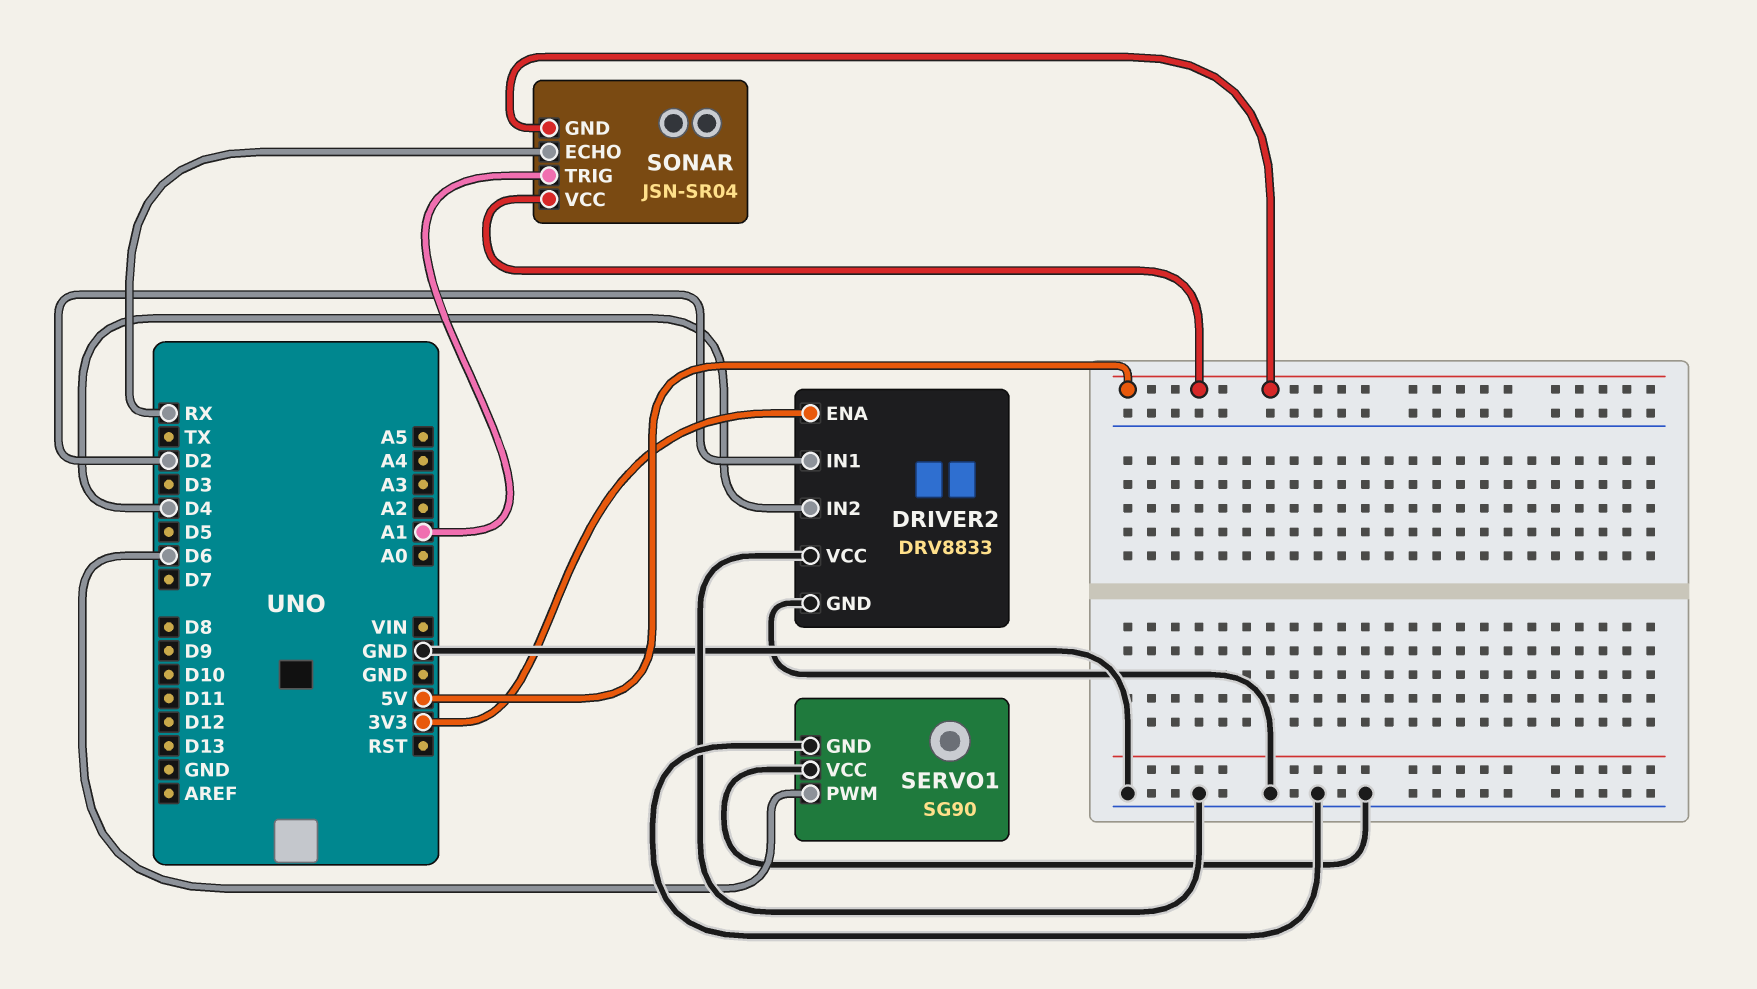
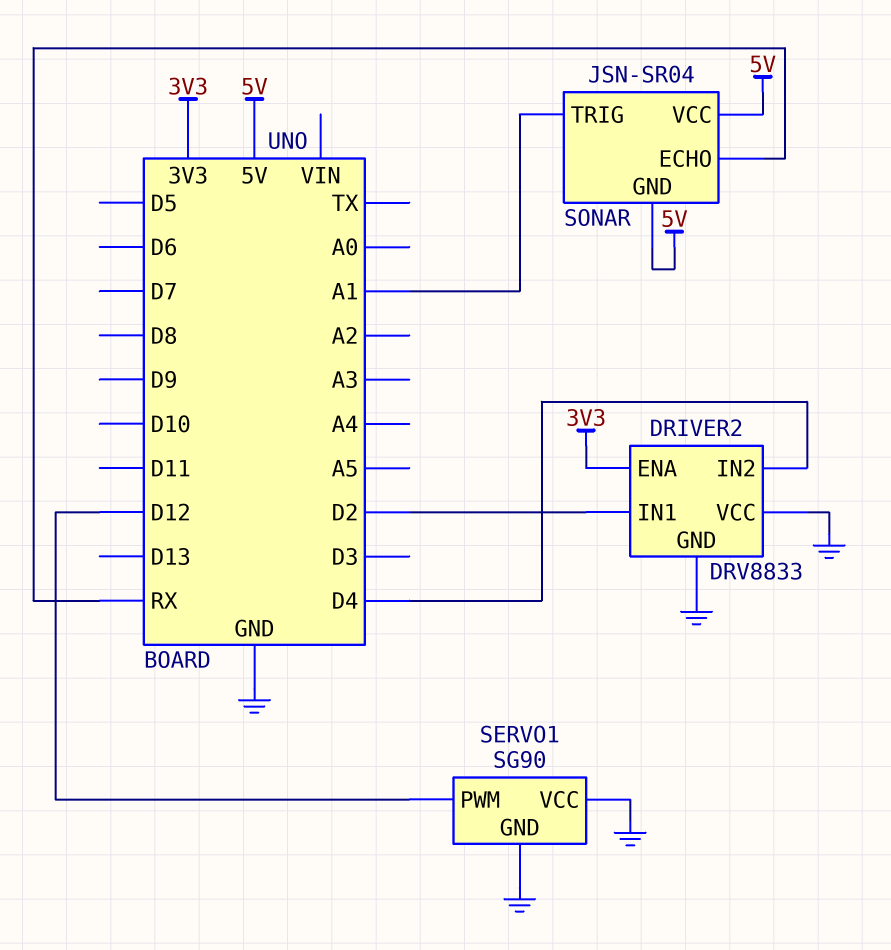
SERVO1 pin PWM: D6 -> D12

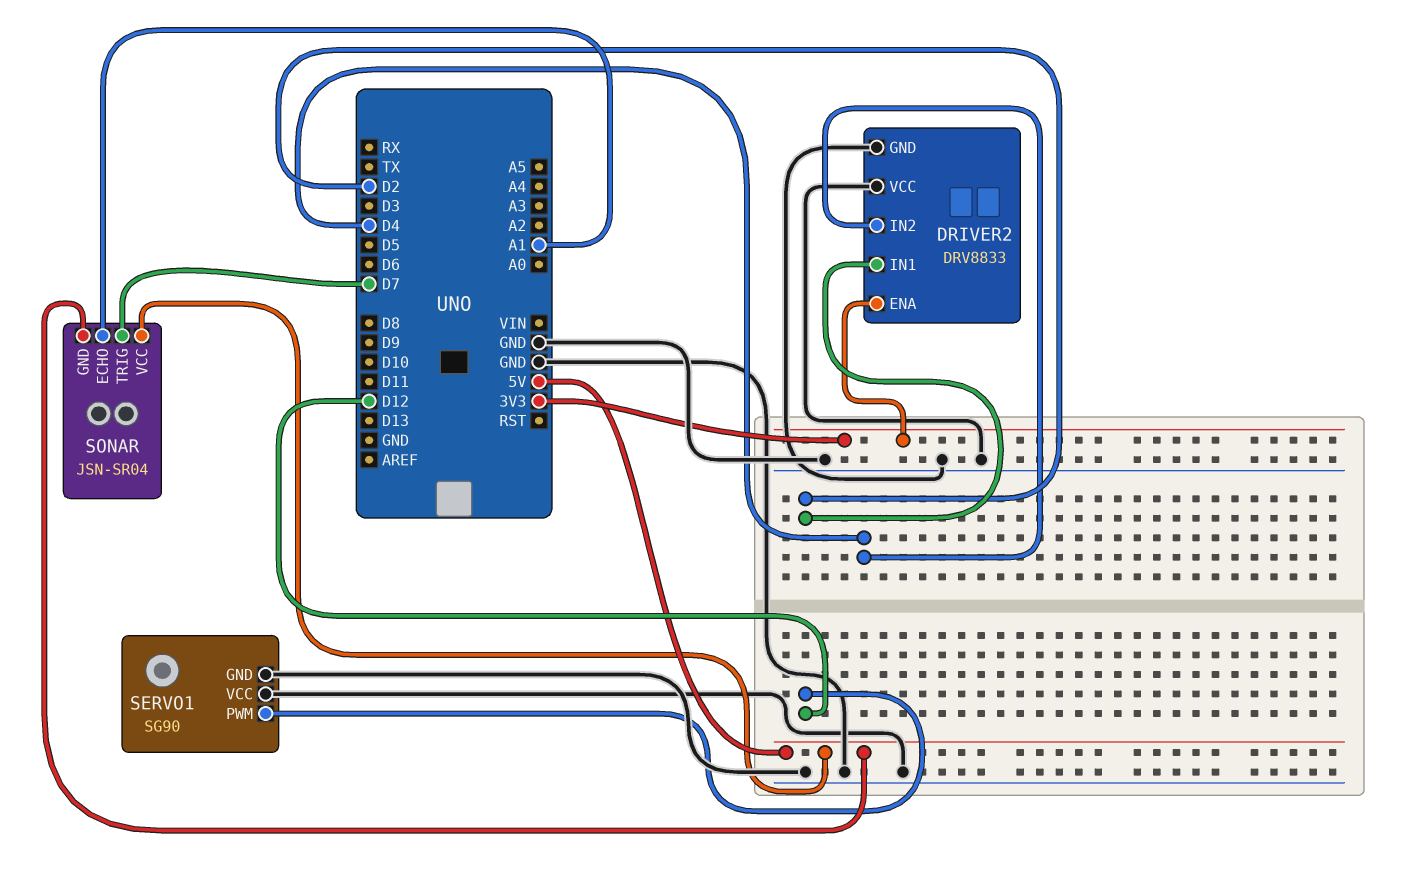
SONAR pin ECHO: RX -> A1
SONAR pin TRIG: A1 -> D7

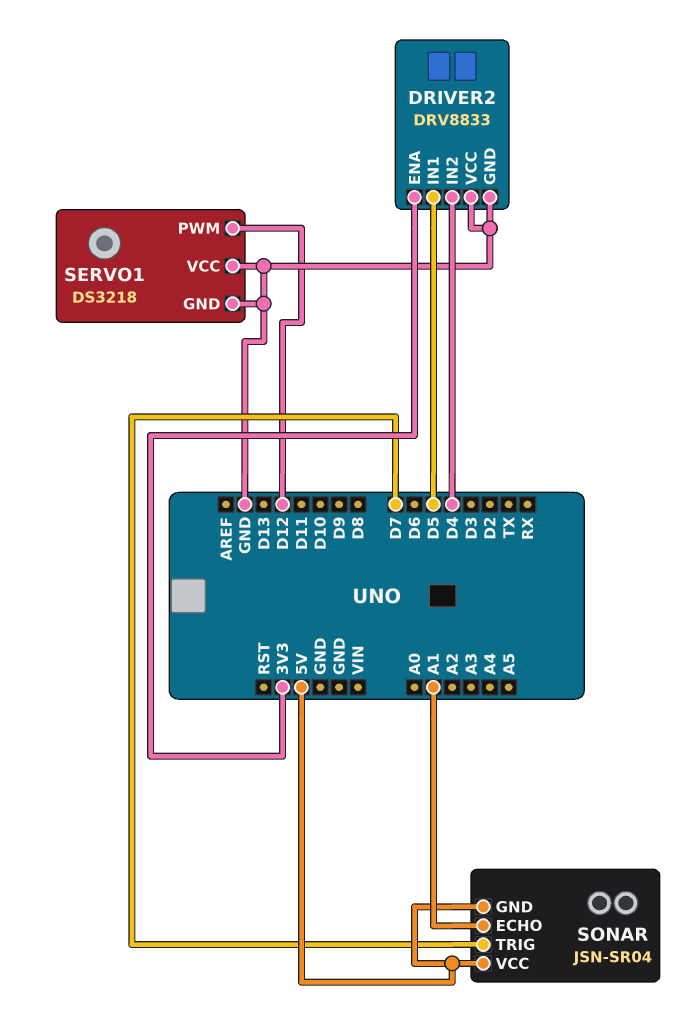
DRIVER2 pin IN1: D2 -> D5
SERVO1: SG90 -> DS3218

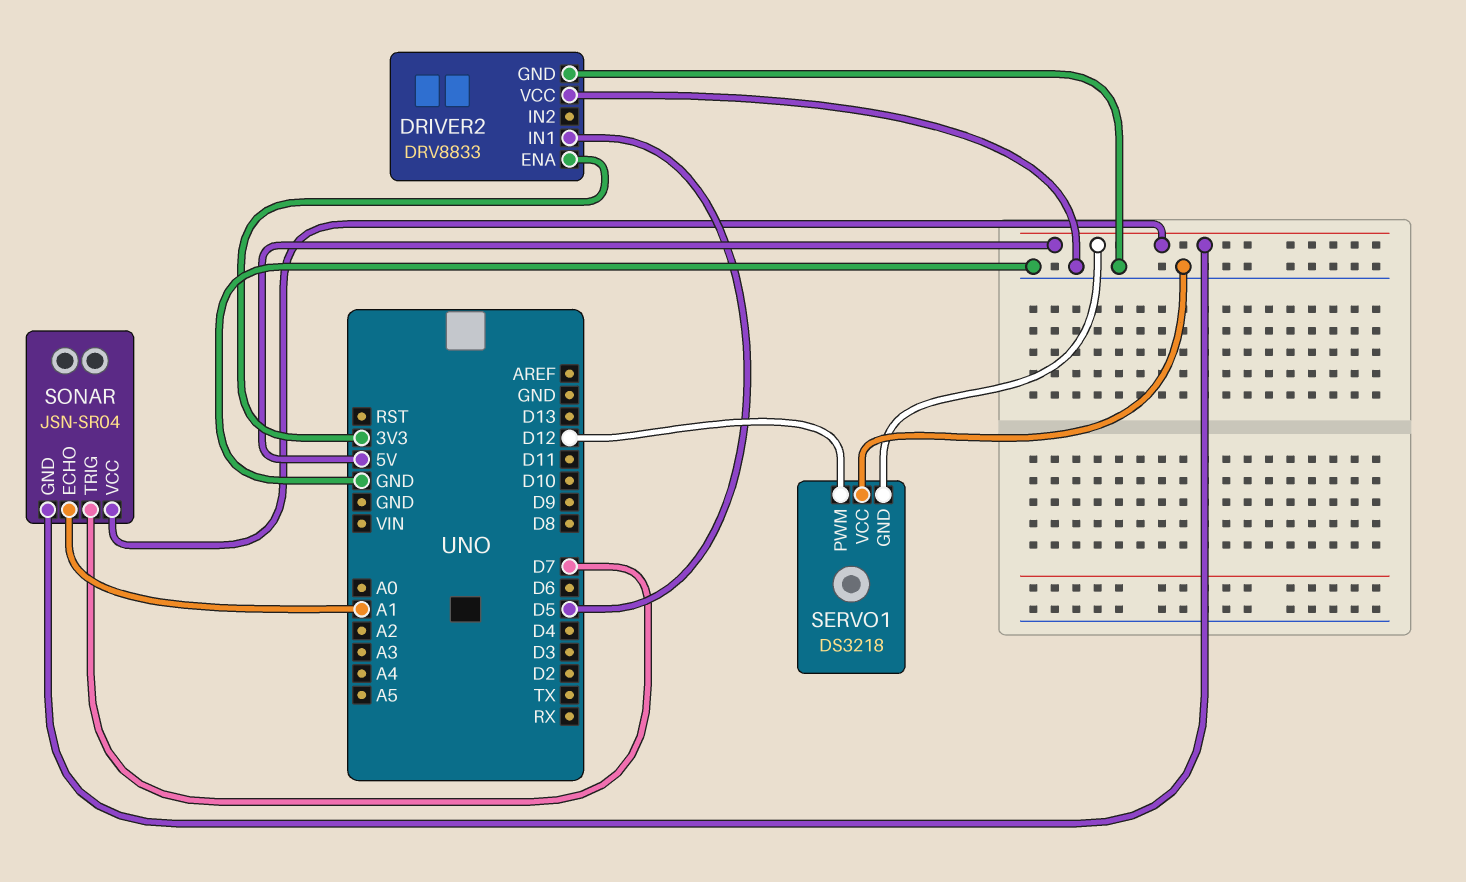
DRIVER2 pin IN2: D4 -> none
SERVO1 pin GND: GND -> 5V

